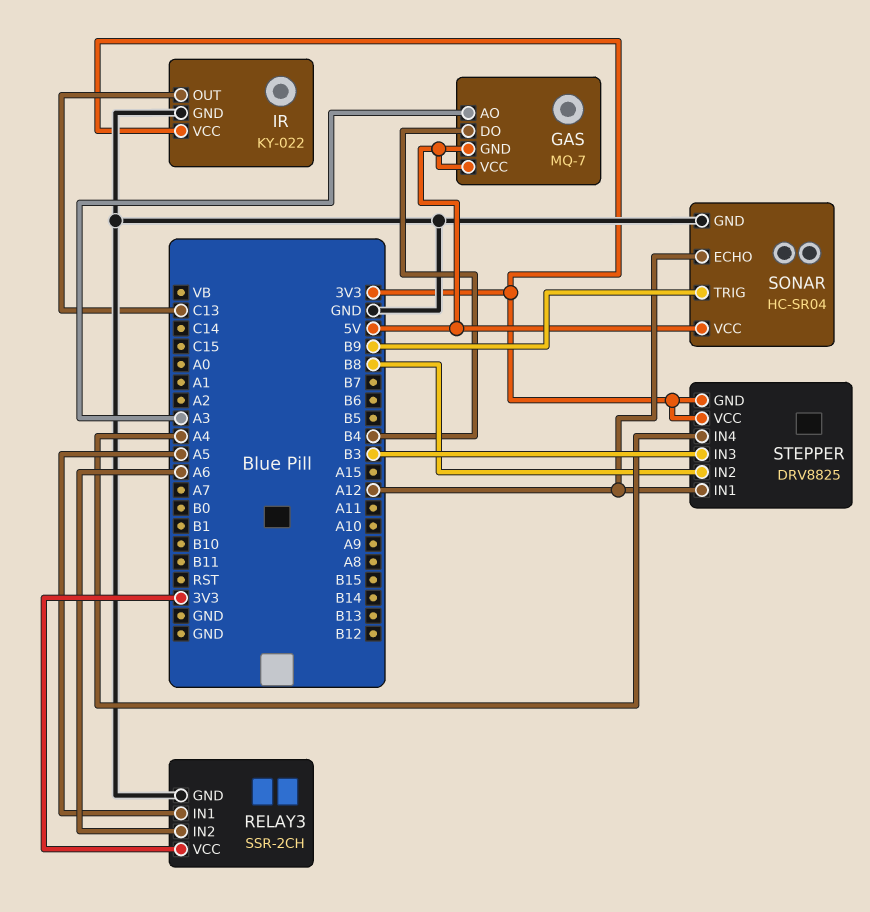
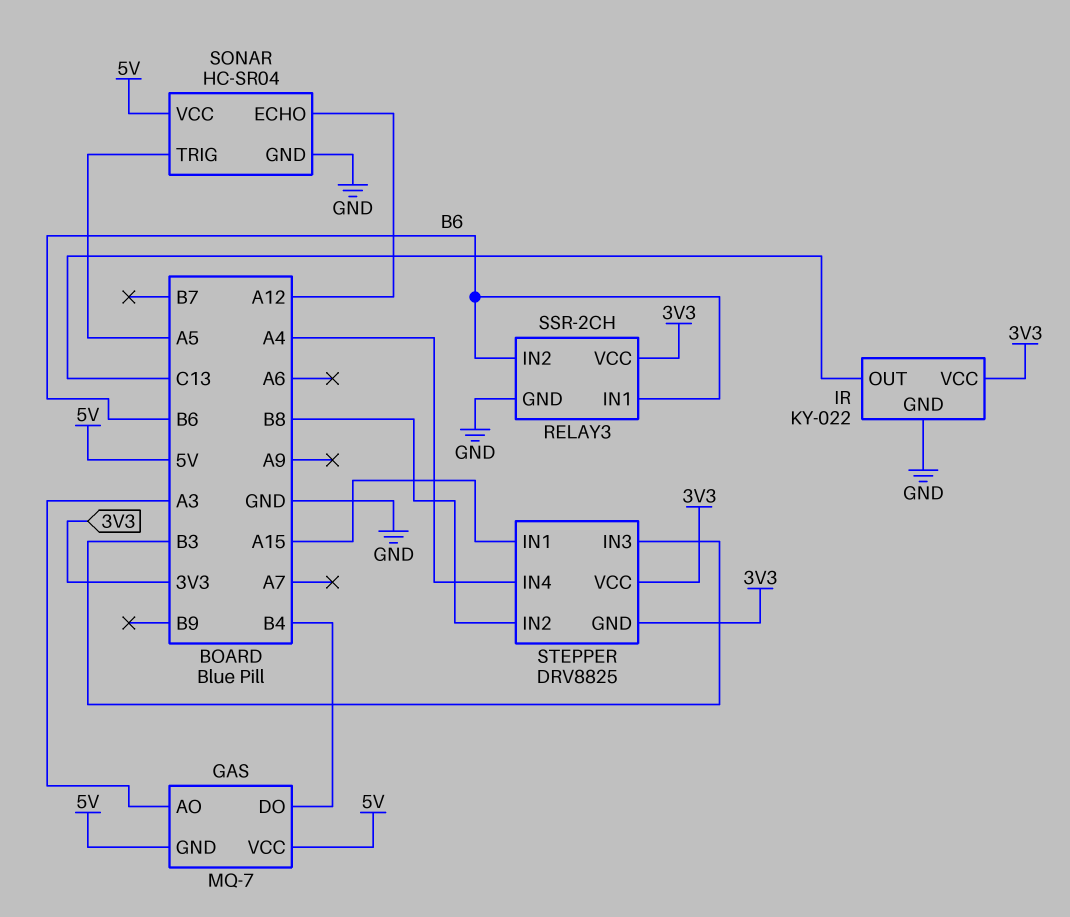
RELAY3 pin IN1: A5 -> B6
RELAY3 pin IN2: A6 -> B6
SONAR pin TRIG: B9 -> A5
STEPPER pin IN1: A12 -> A15

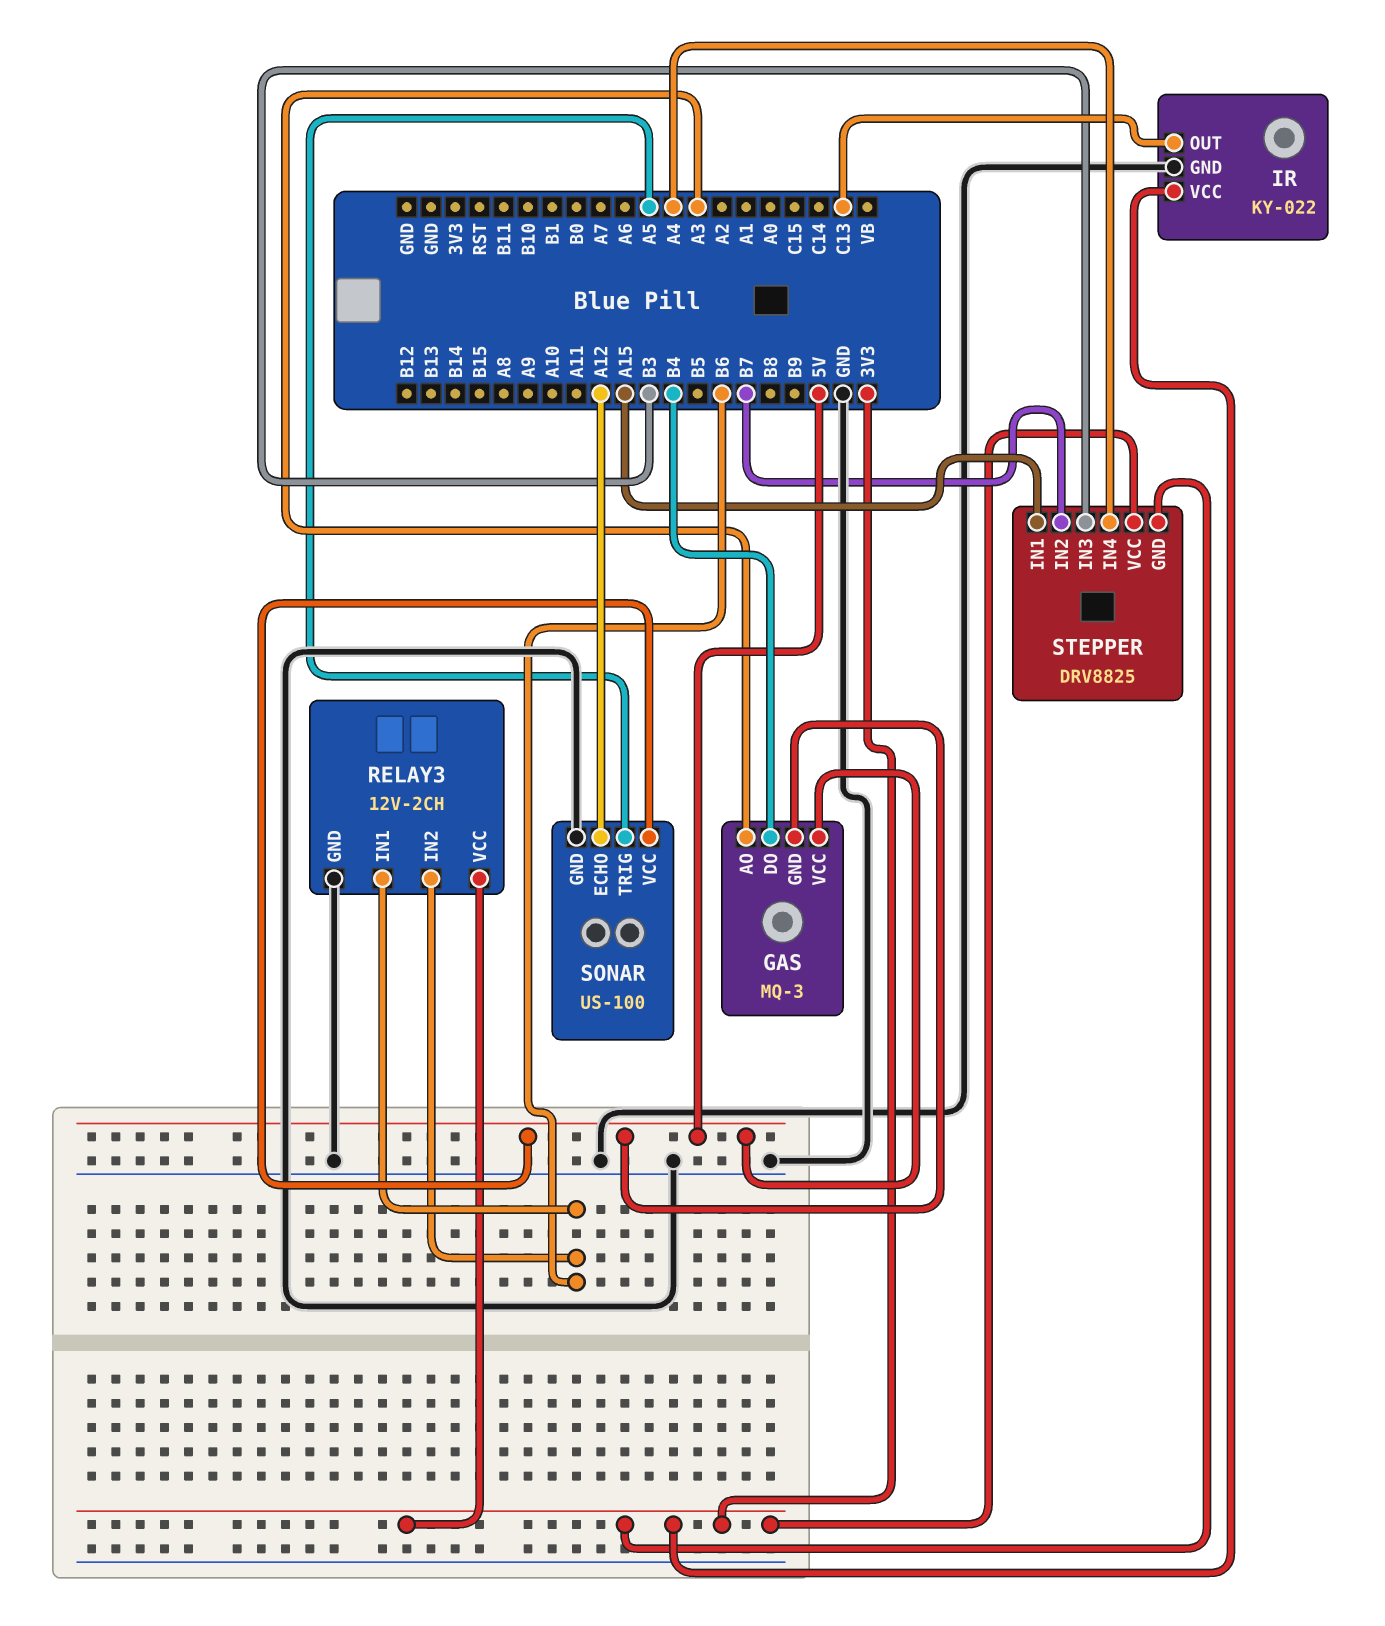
GAS: MQ-7 -> MQ-3
RELAY3: SSR-2CH -> 12V-2CH
SONAR: HC-SR04 -> US-100
STEPPER pin IN2: B8 -> B7

